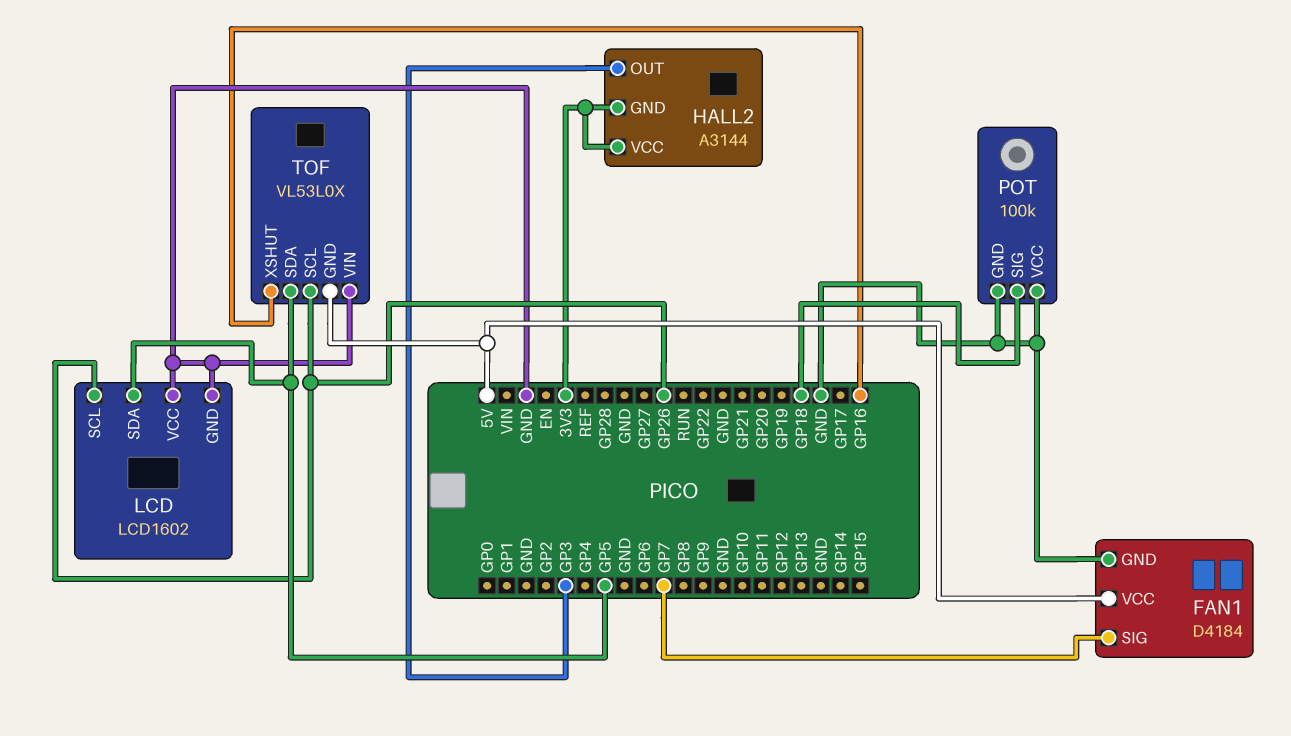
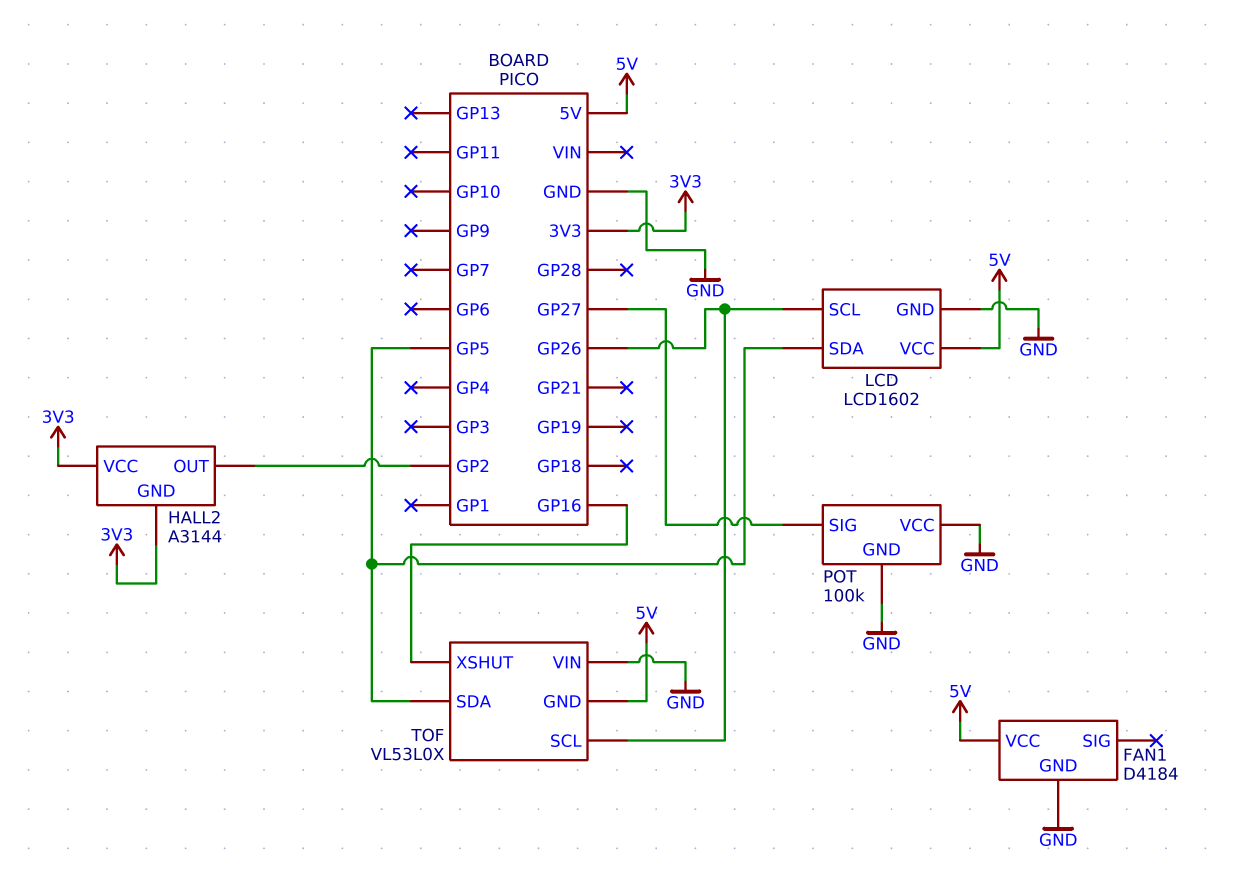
FAN1 pin SIG: GP7 -> none
HALL2 pin OUT: GP3 -> GP2
LCD pin VCC: GND -> 5V
POT pin SIG: GP18 -> GP27

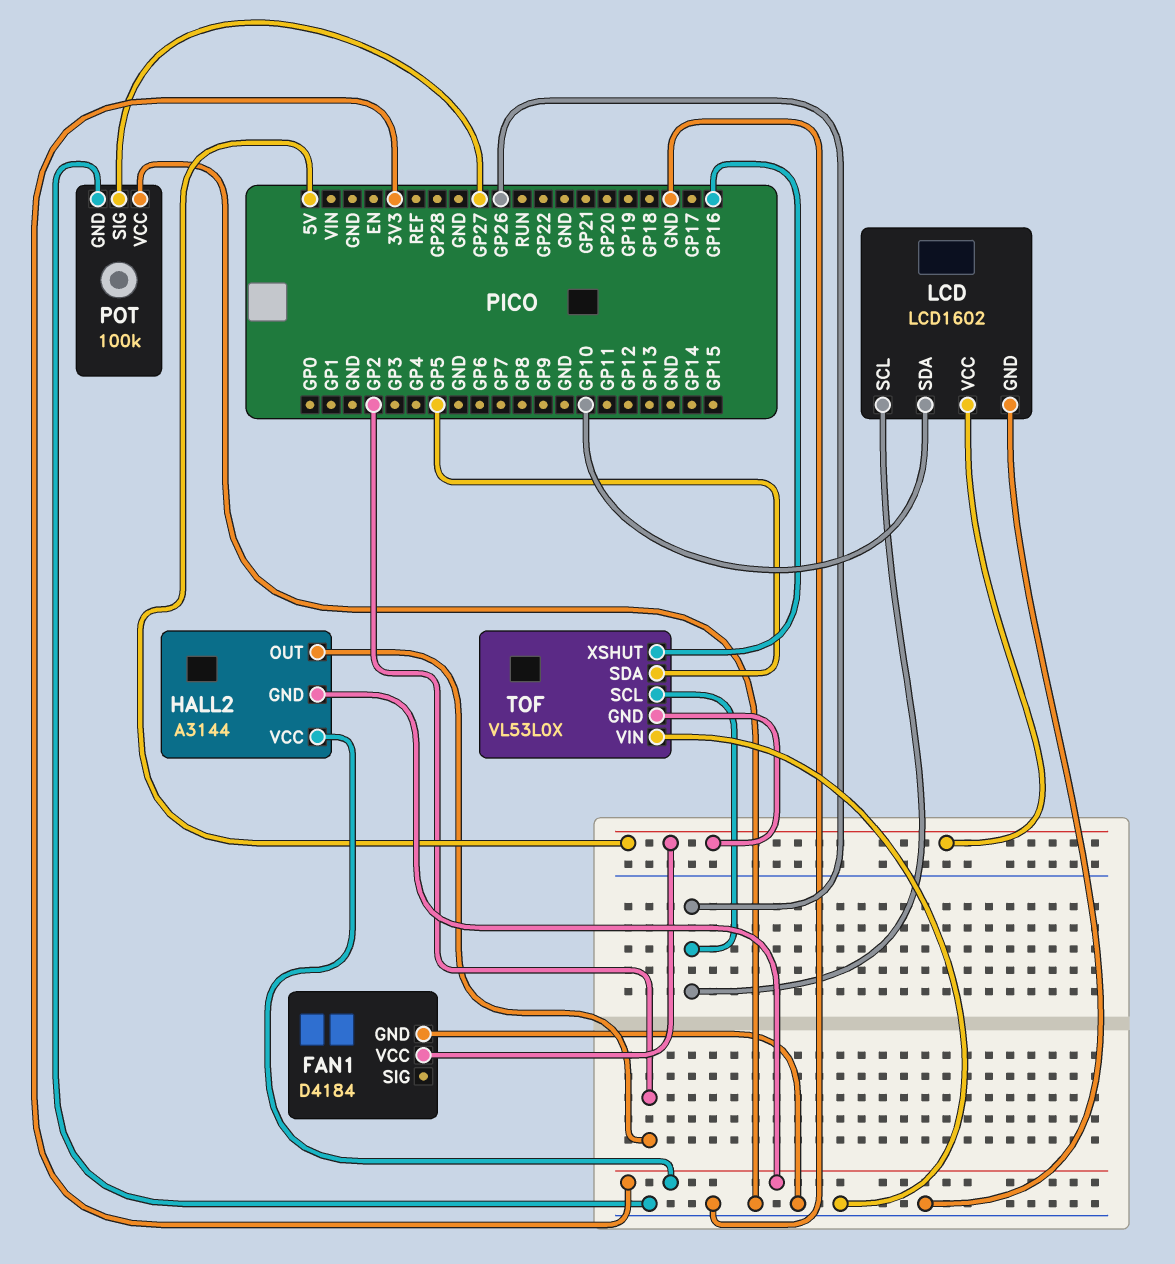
LCD pin SDA: GP5 -> GP10

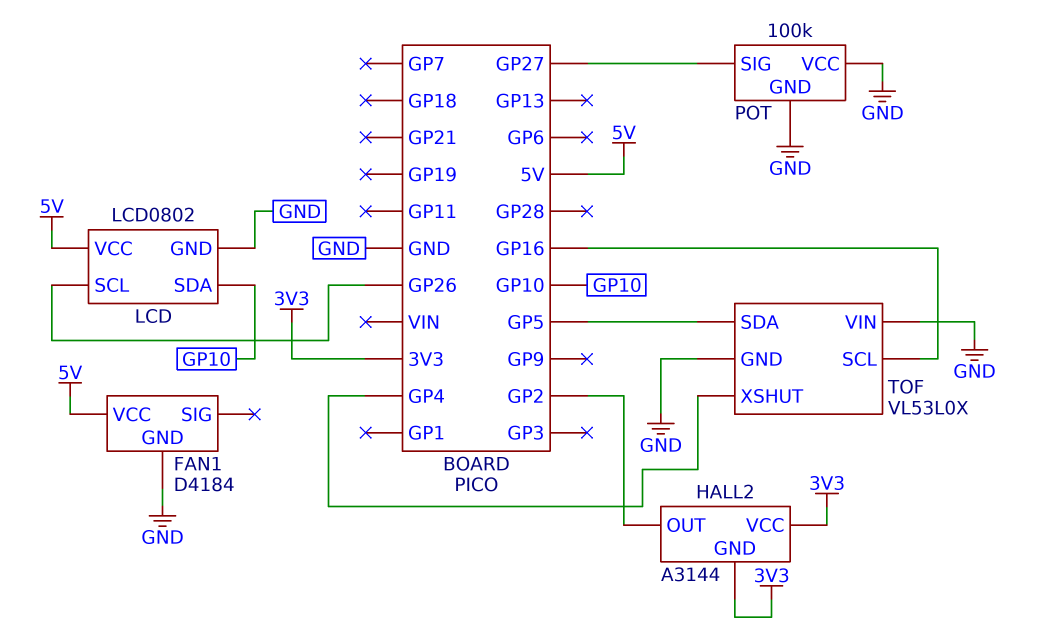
LCD: LCD1602 -> LCD0802
TOF pin GND: 5V -> GND
TOF pin SCL: GP26 -> GP16
TOF pin XSHUT: GP16 -> GP4

